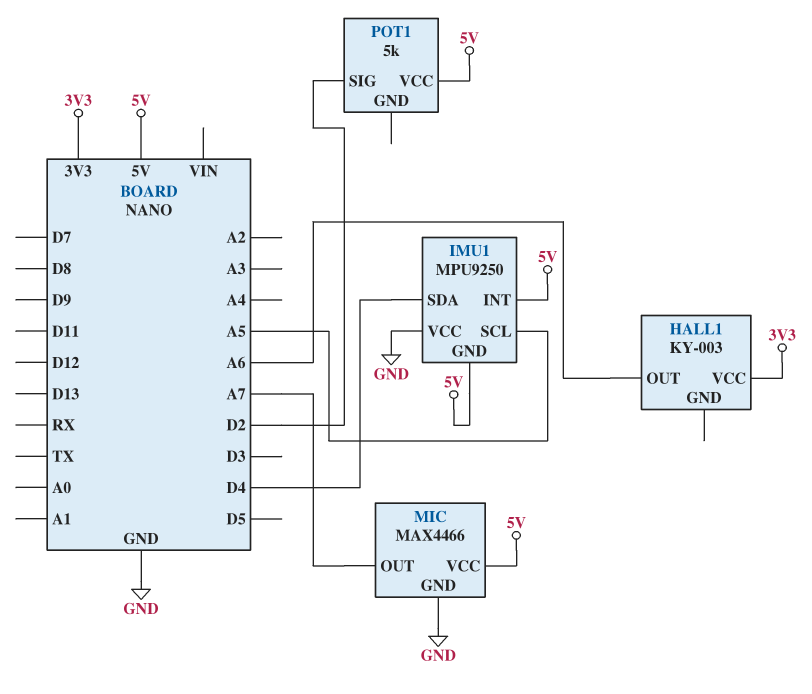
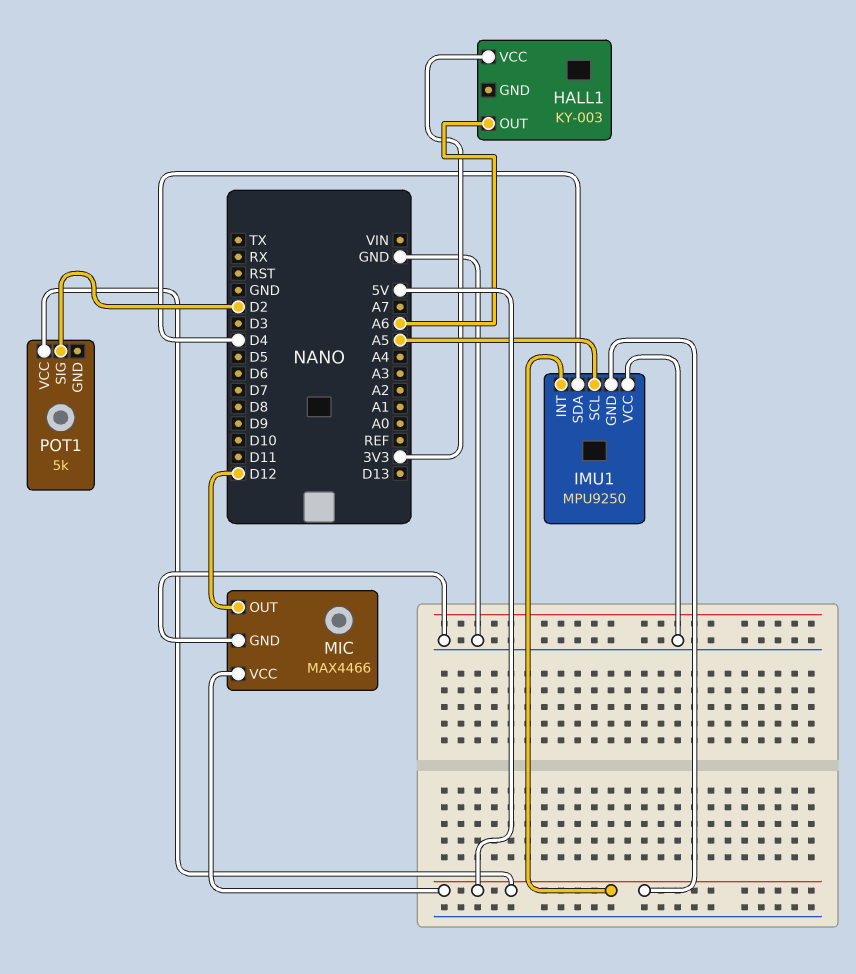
MIC pin OUT: A7 -> D12

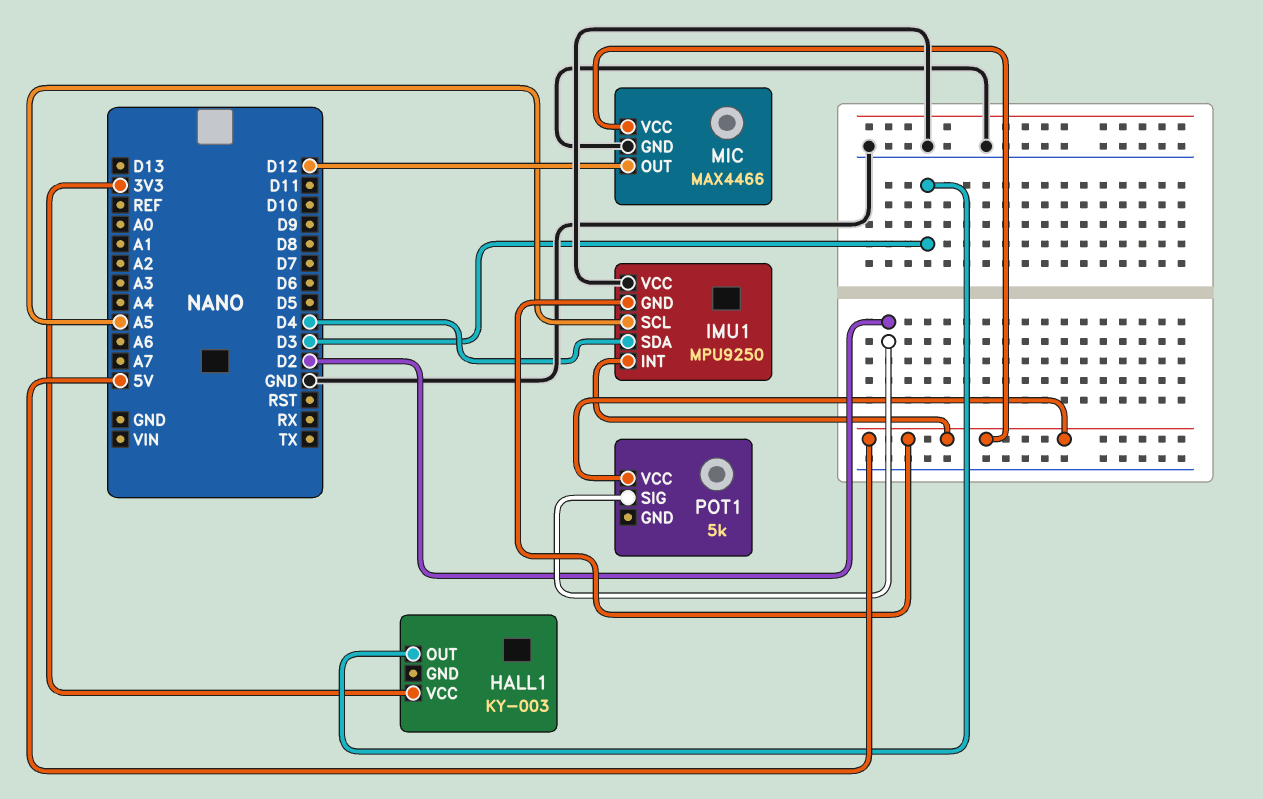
HALL1 pin OUT: A6 -> D3

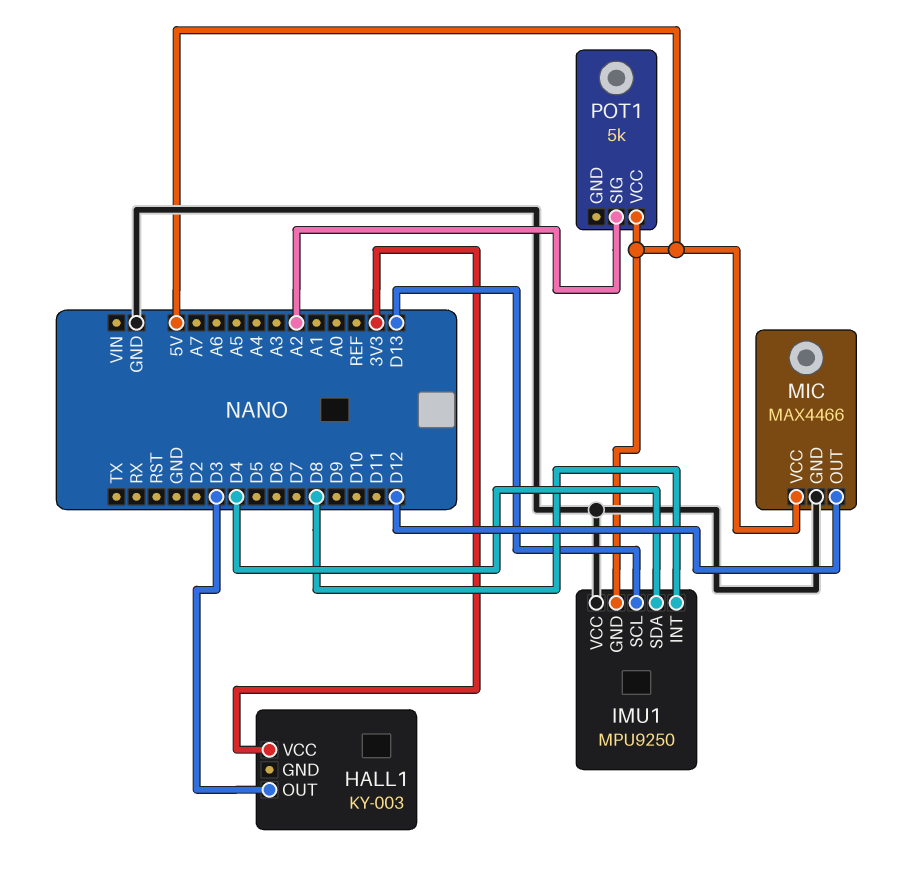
IMU1 pin INT: 5V -> D8
IMU1 pin SCL: A5 -> D13
POT1 pin SIG: D2 -> A2

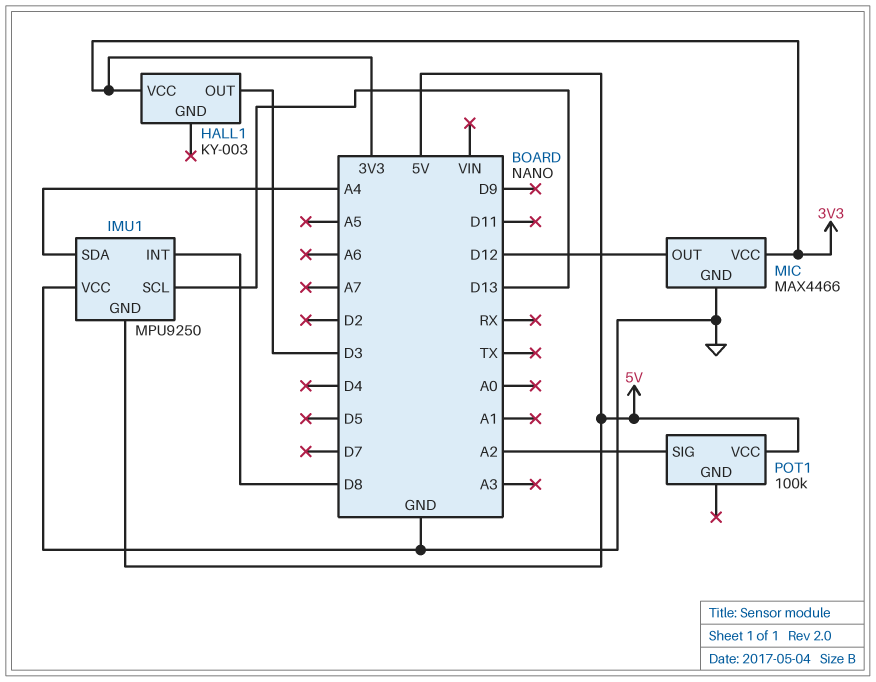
IMU1 pin SDA: D4 -> A4
MIC pin VCC: 5V -> 3V3
POT1: 5k -> 100k

